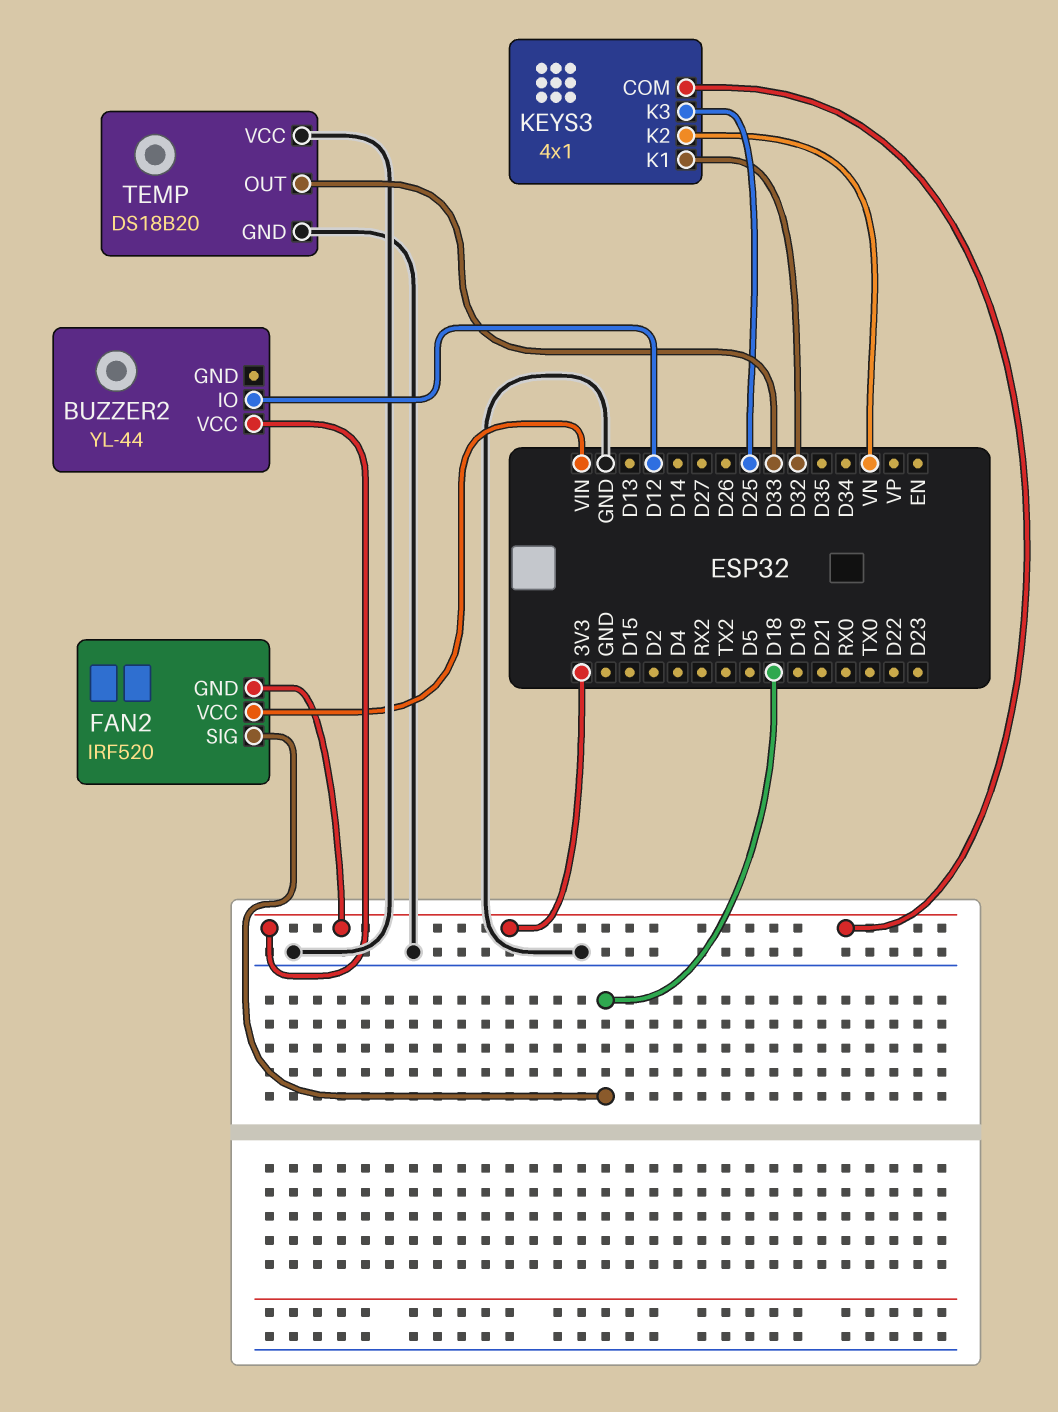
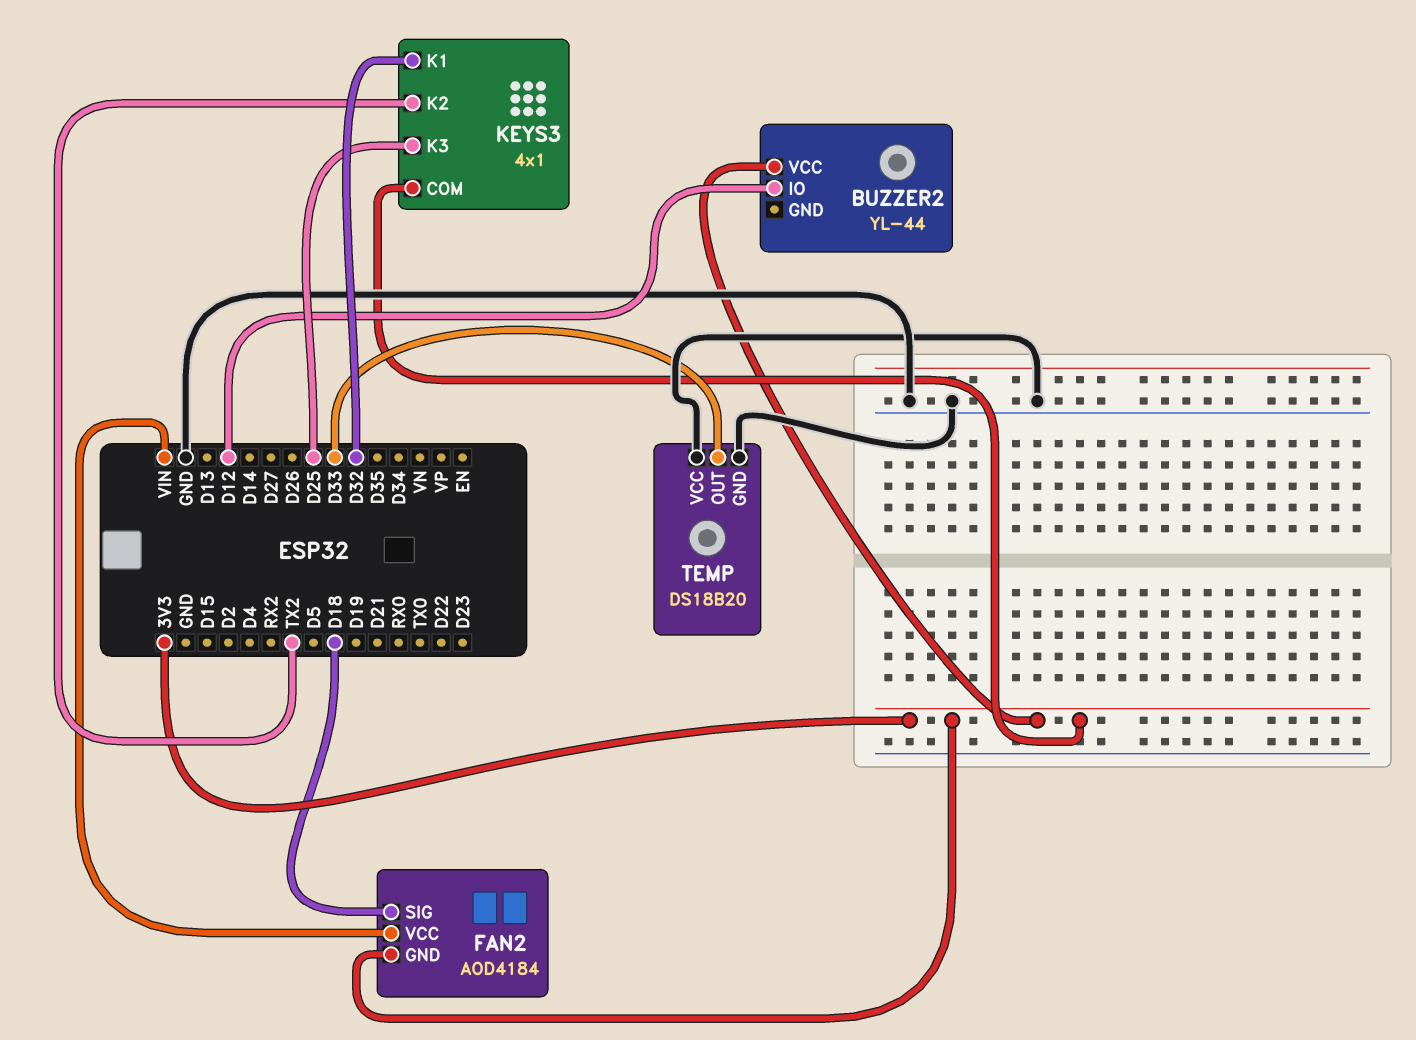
FAN2: IRF520 -> AOD4184
KEYS3 pin K2: VN -> TX2

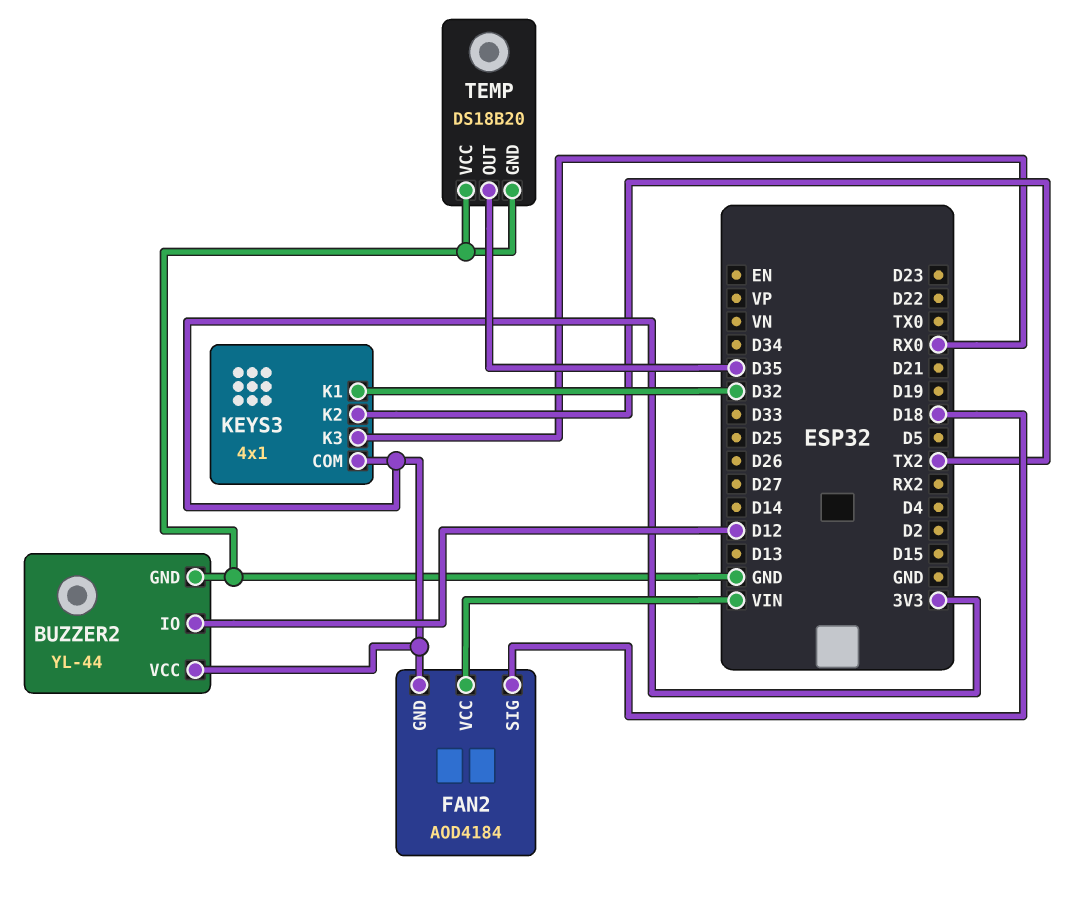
BUZZER2 pin GND: none -> GND
KEYS3 pin K3: D25 -> RX0
TEMP pin OUT: D33 -> D35

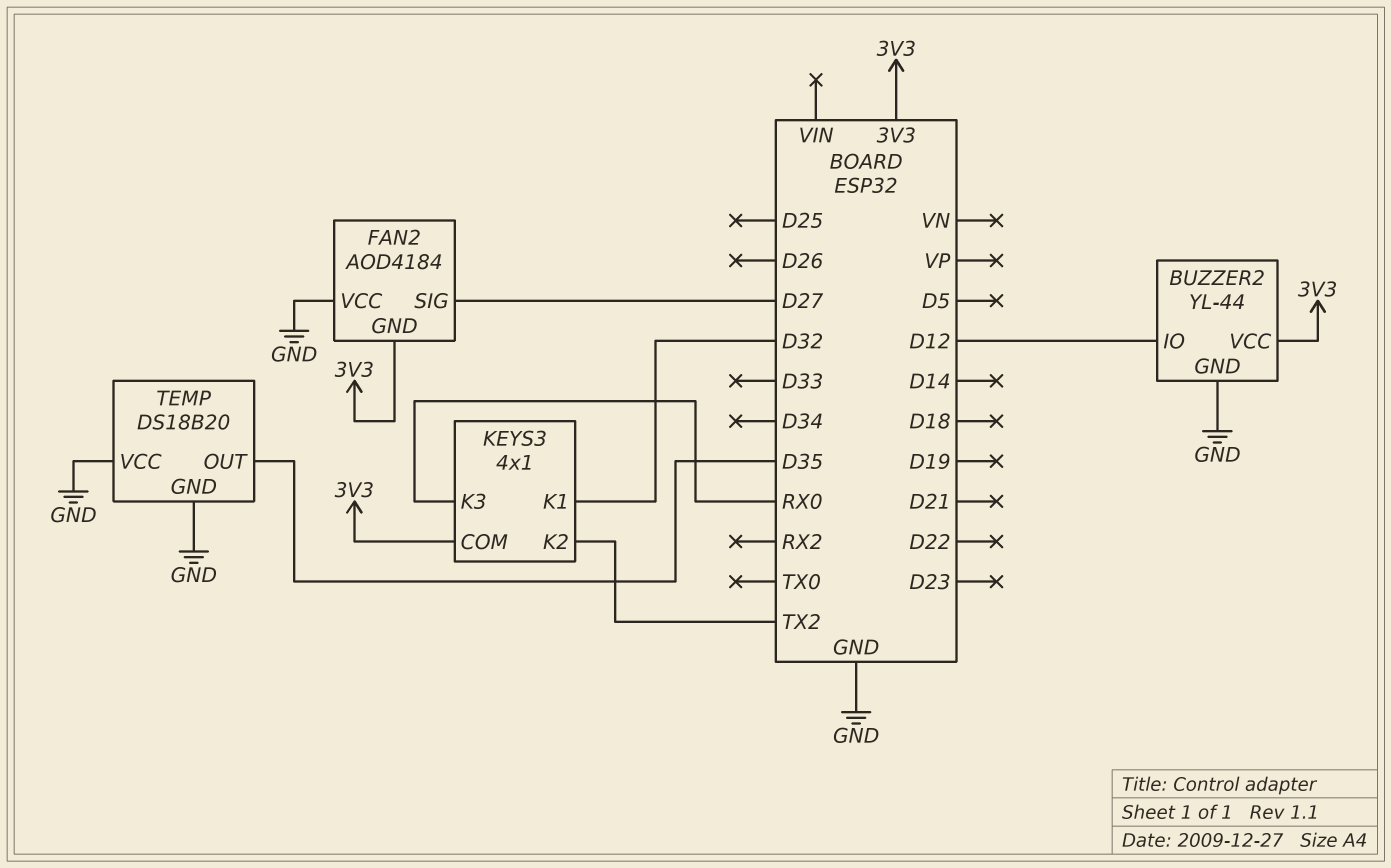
FAN2 pin SIG: D18 -> D27
FAN2 pin VCC: VIN -> GND

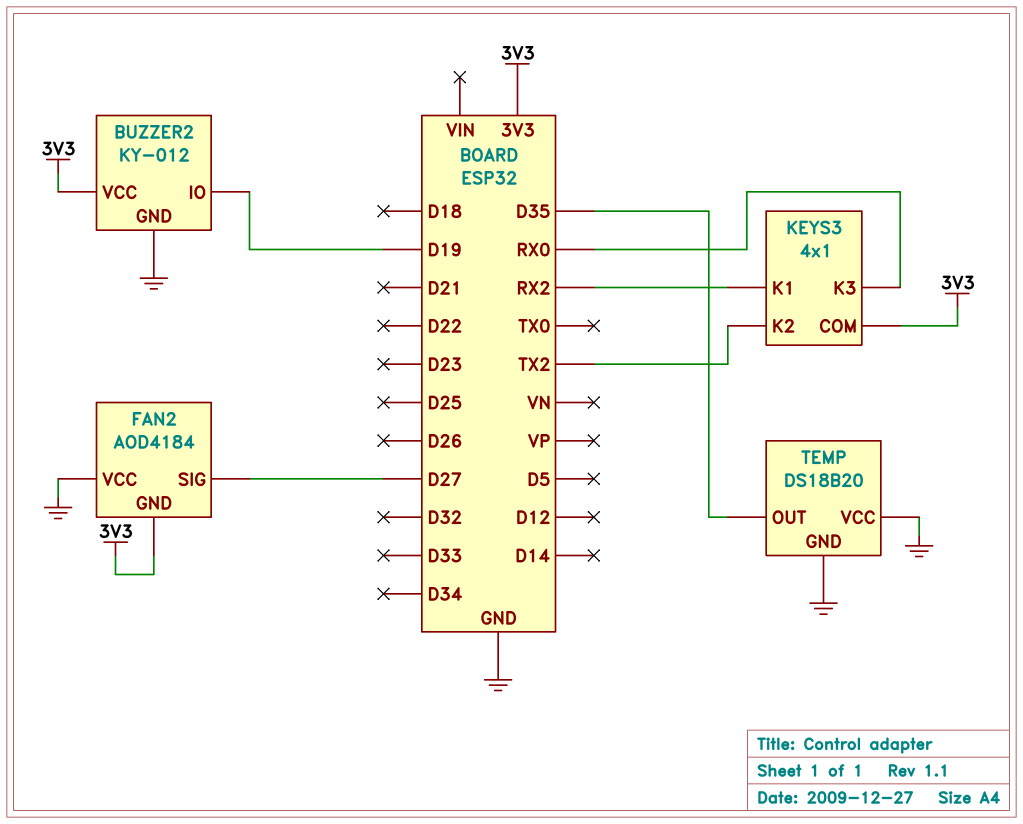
BUZZER2: YL-44 -> KY-012
BUZZER2 pin IO: D12 -> D19
KEYS3 pin K1: D32 -> RX2

